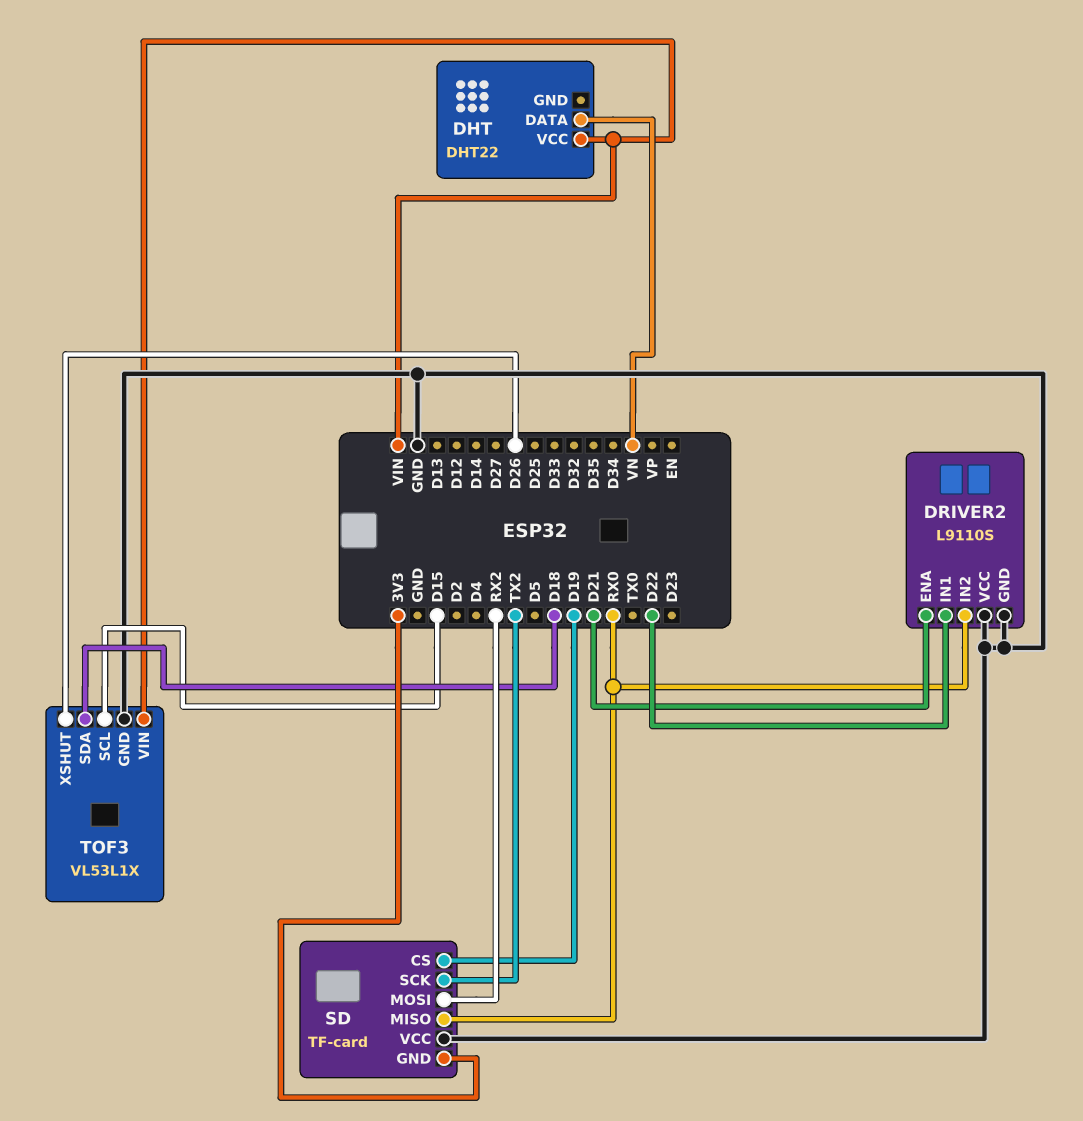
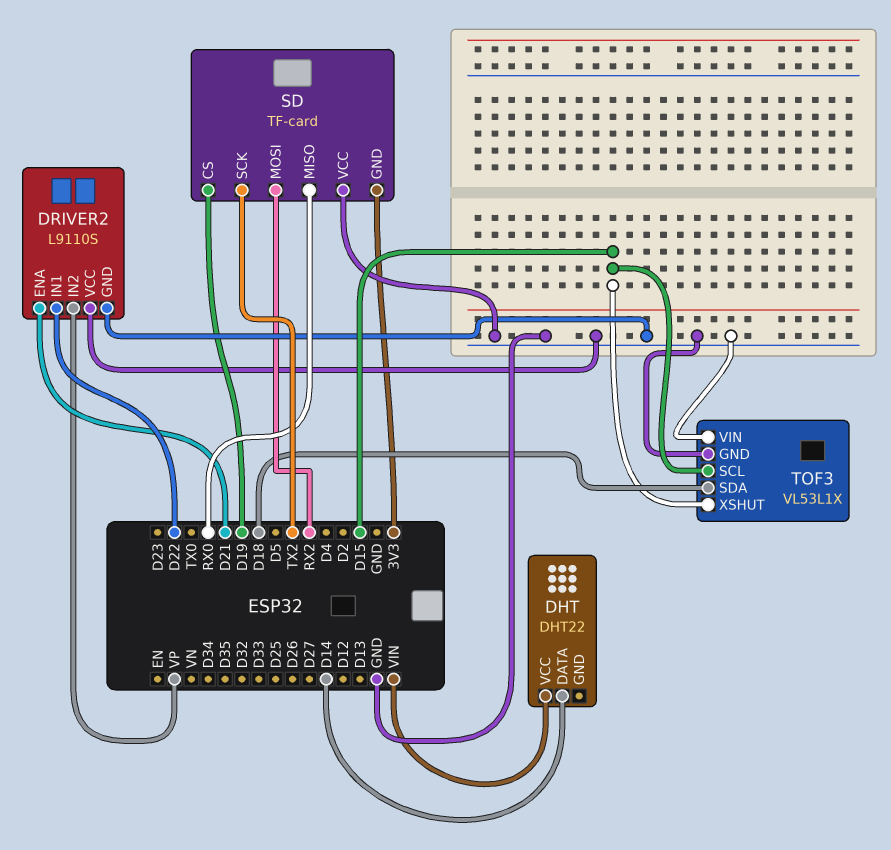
DHT pin DATA: VN -> D14
DRIVER2 pin IN2: RX0 -> VP
TOF3 pin VIN: VIN -> GND
TOF3 pin XSHUT: D26 -> D15

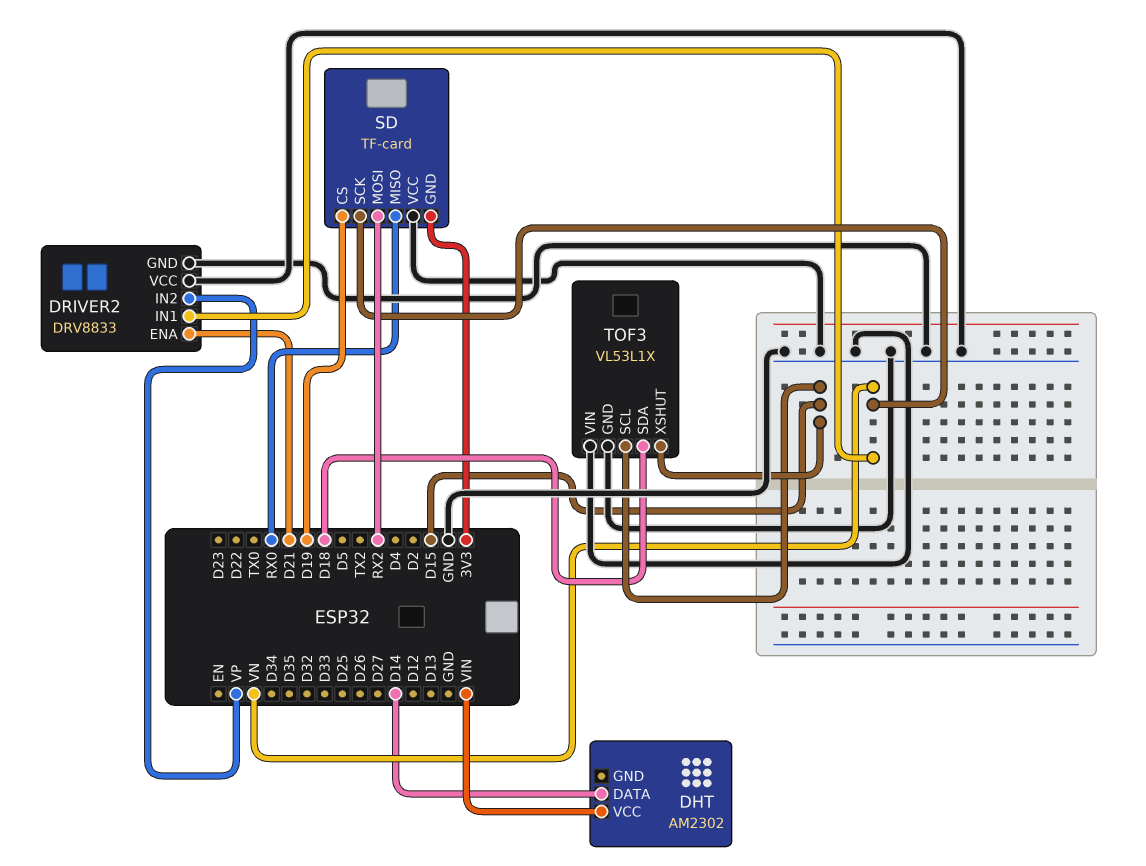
DHT: DHT22 -> AM2302
DRIVER2: L9110S -> DRV8833
DRIVER2 pin IN1: D22 -> VN
SD pin SCK: TX2 -> VN

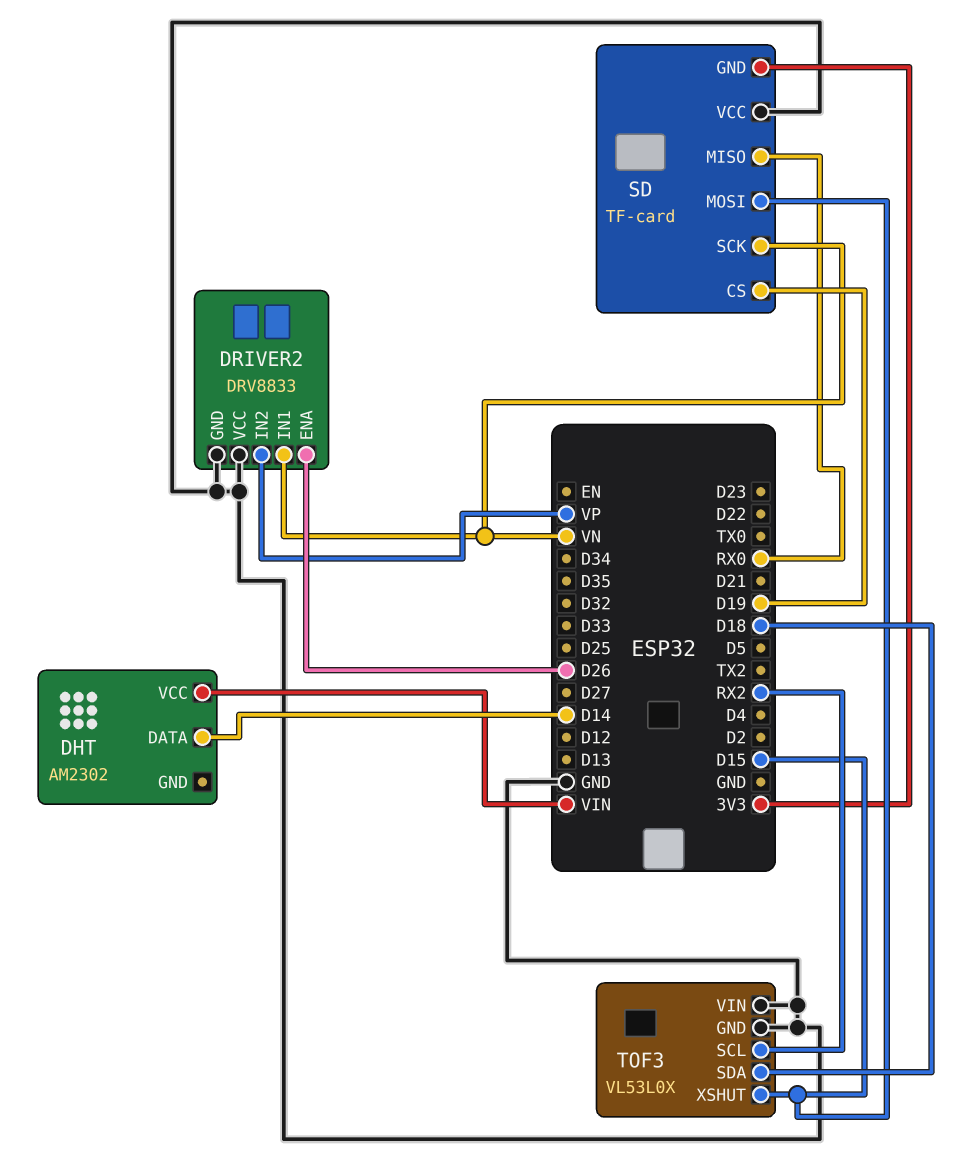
DRIVER2 pin ENA: D21 -> D26
SD pin MOSI: RX2 -> D15
TOF3: VL53L1X -> VL53L0X
TOF3 pin SCL: D15 -> RX2

